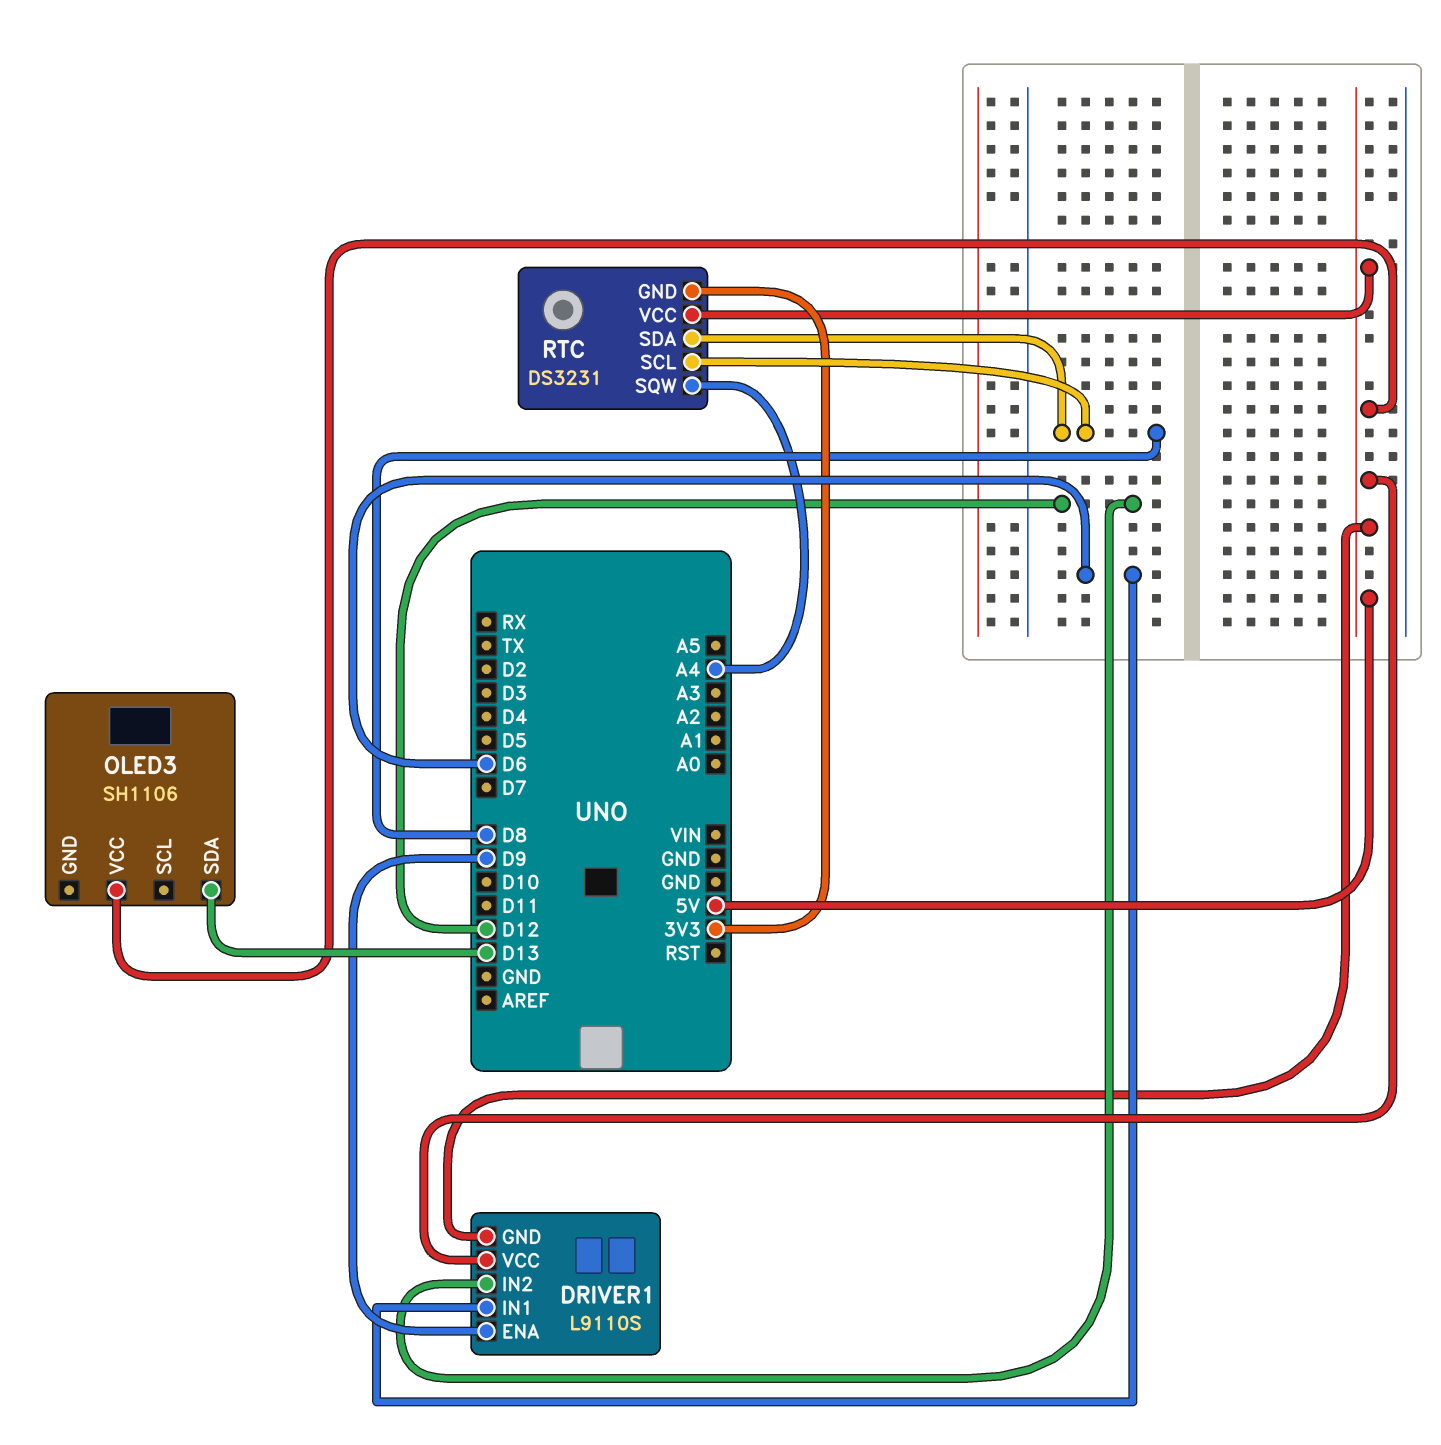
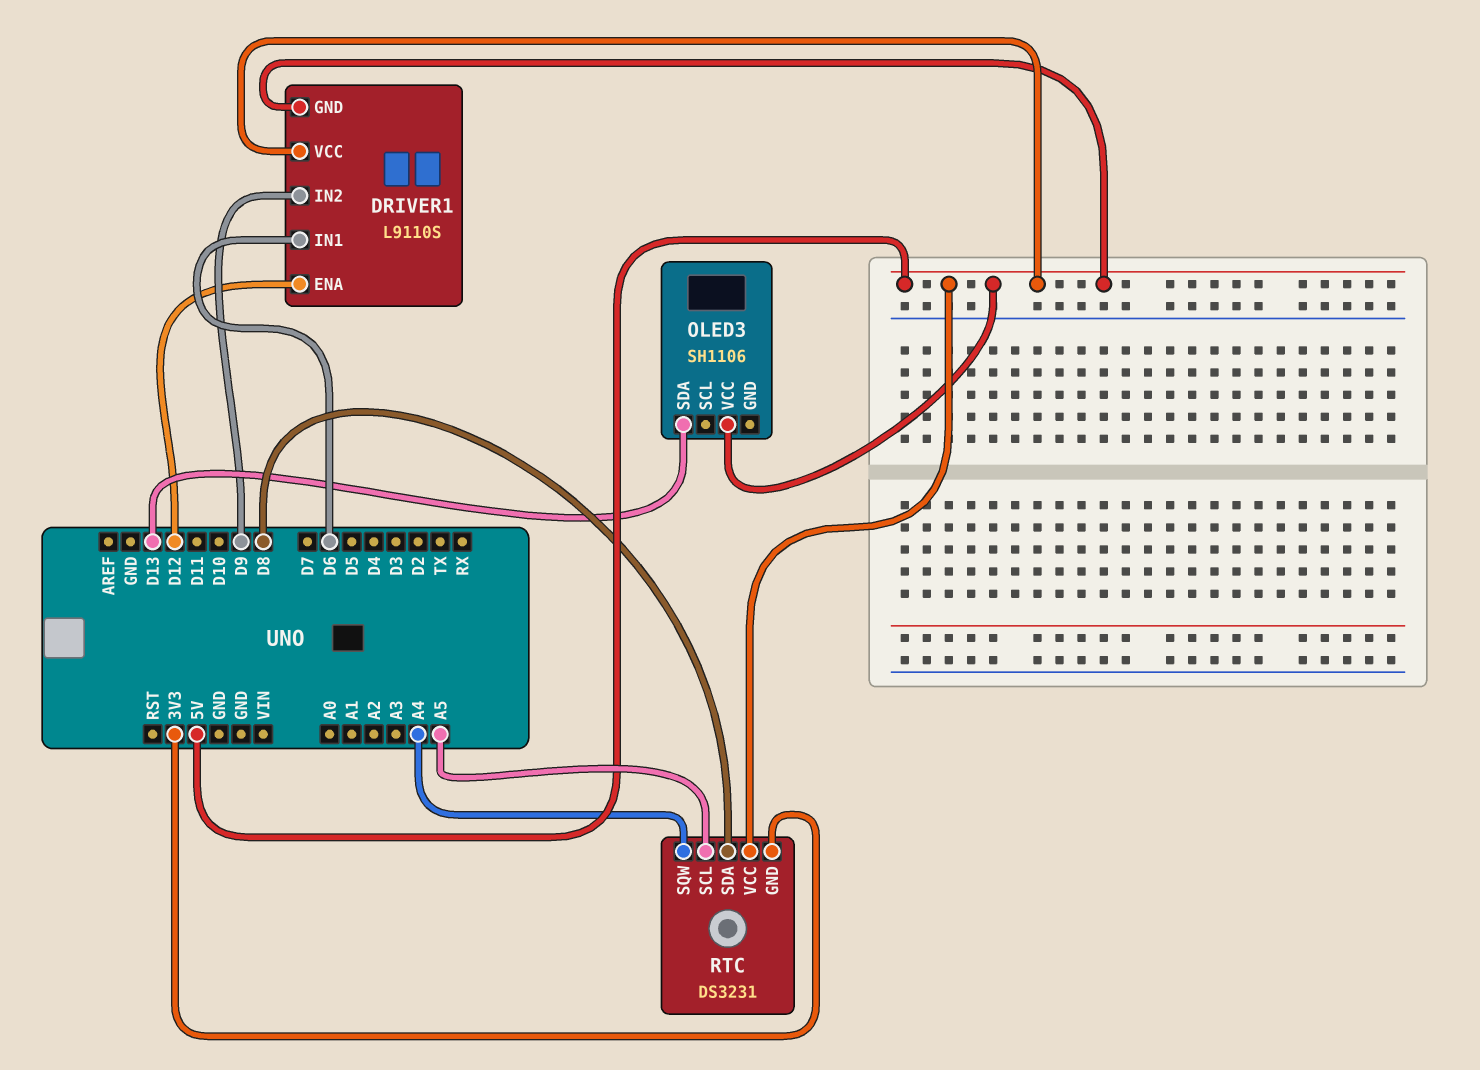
DRIVER1 pin ENA: D9 -> D12
DRIVER1 pin IN2: D12 -> D9
RTC pin SCL: D8 -> A5

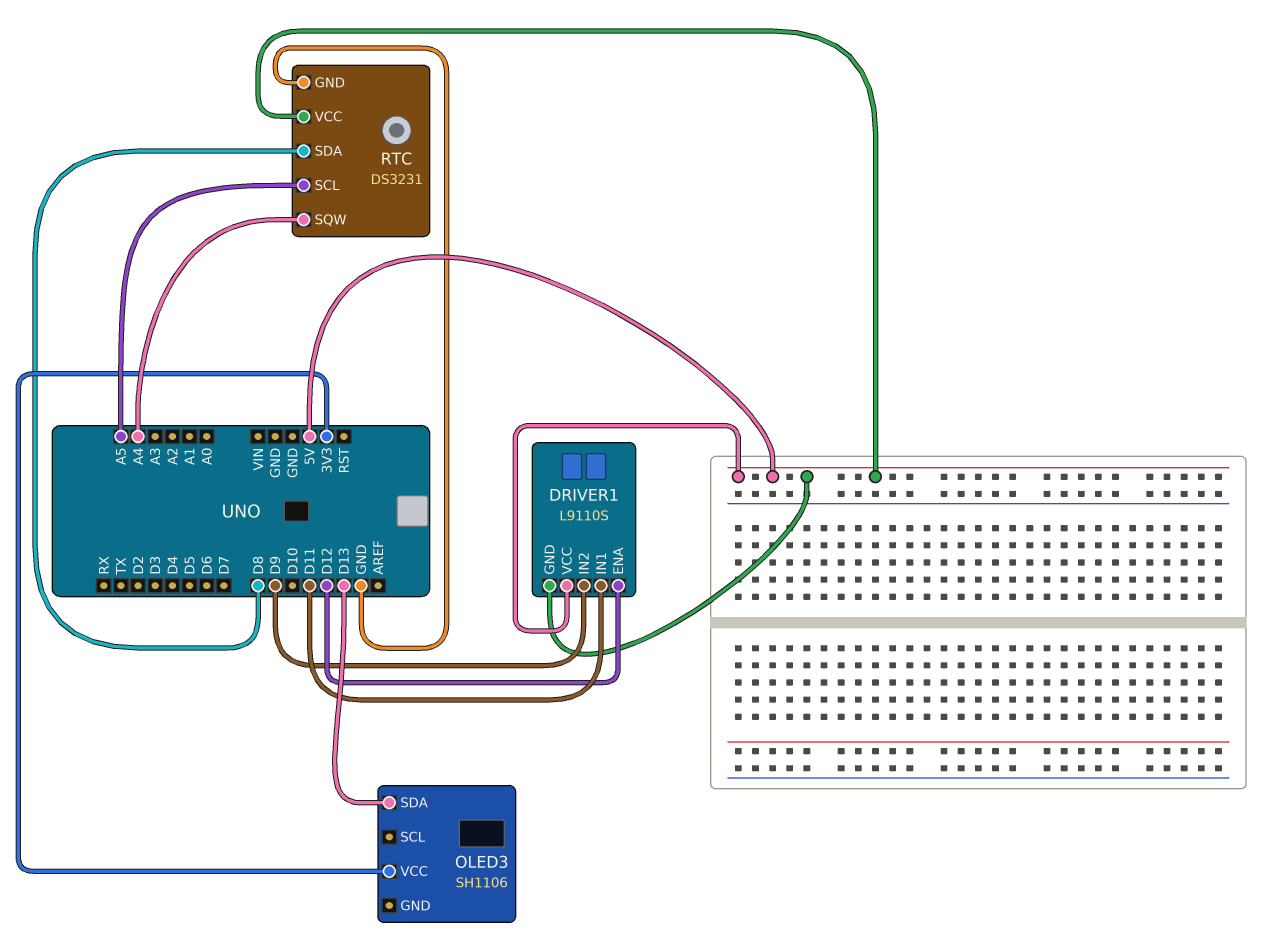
DRIVER1 pin IN1: D6 -> D11
OLED3 pin VCC: 5V -> 3V3
RTC pin GND: 3V3 -> GND

